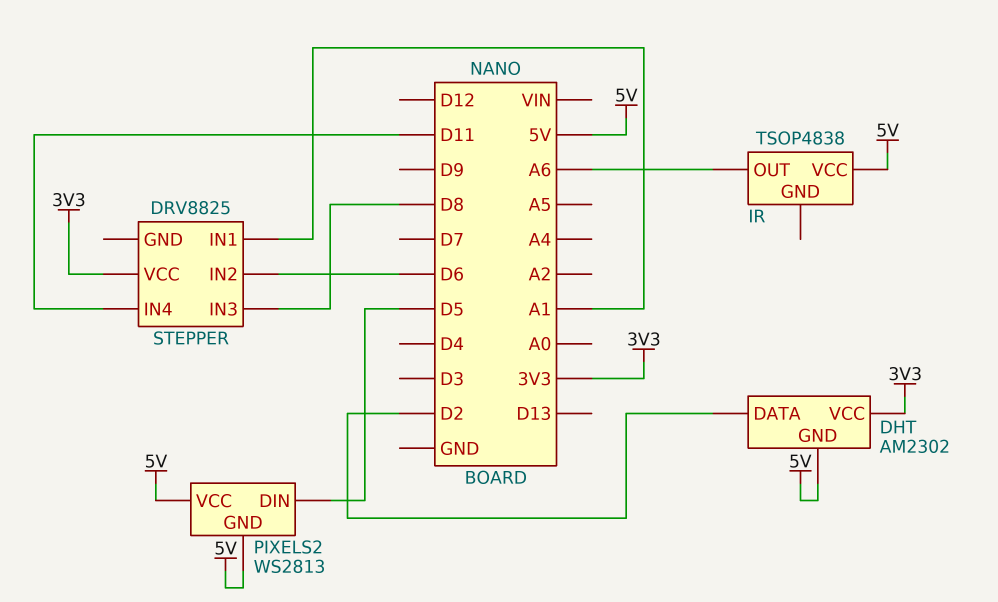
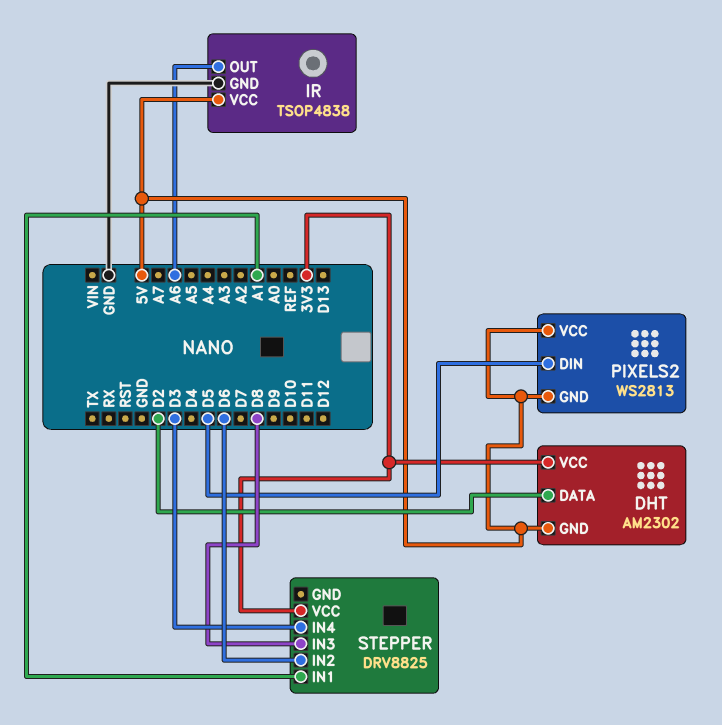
IR pin GND: none -> GND
STEPPER pin IN4: D11 -> D3

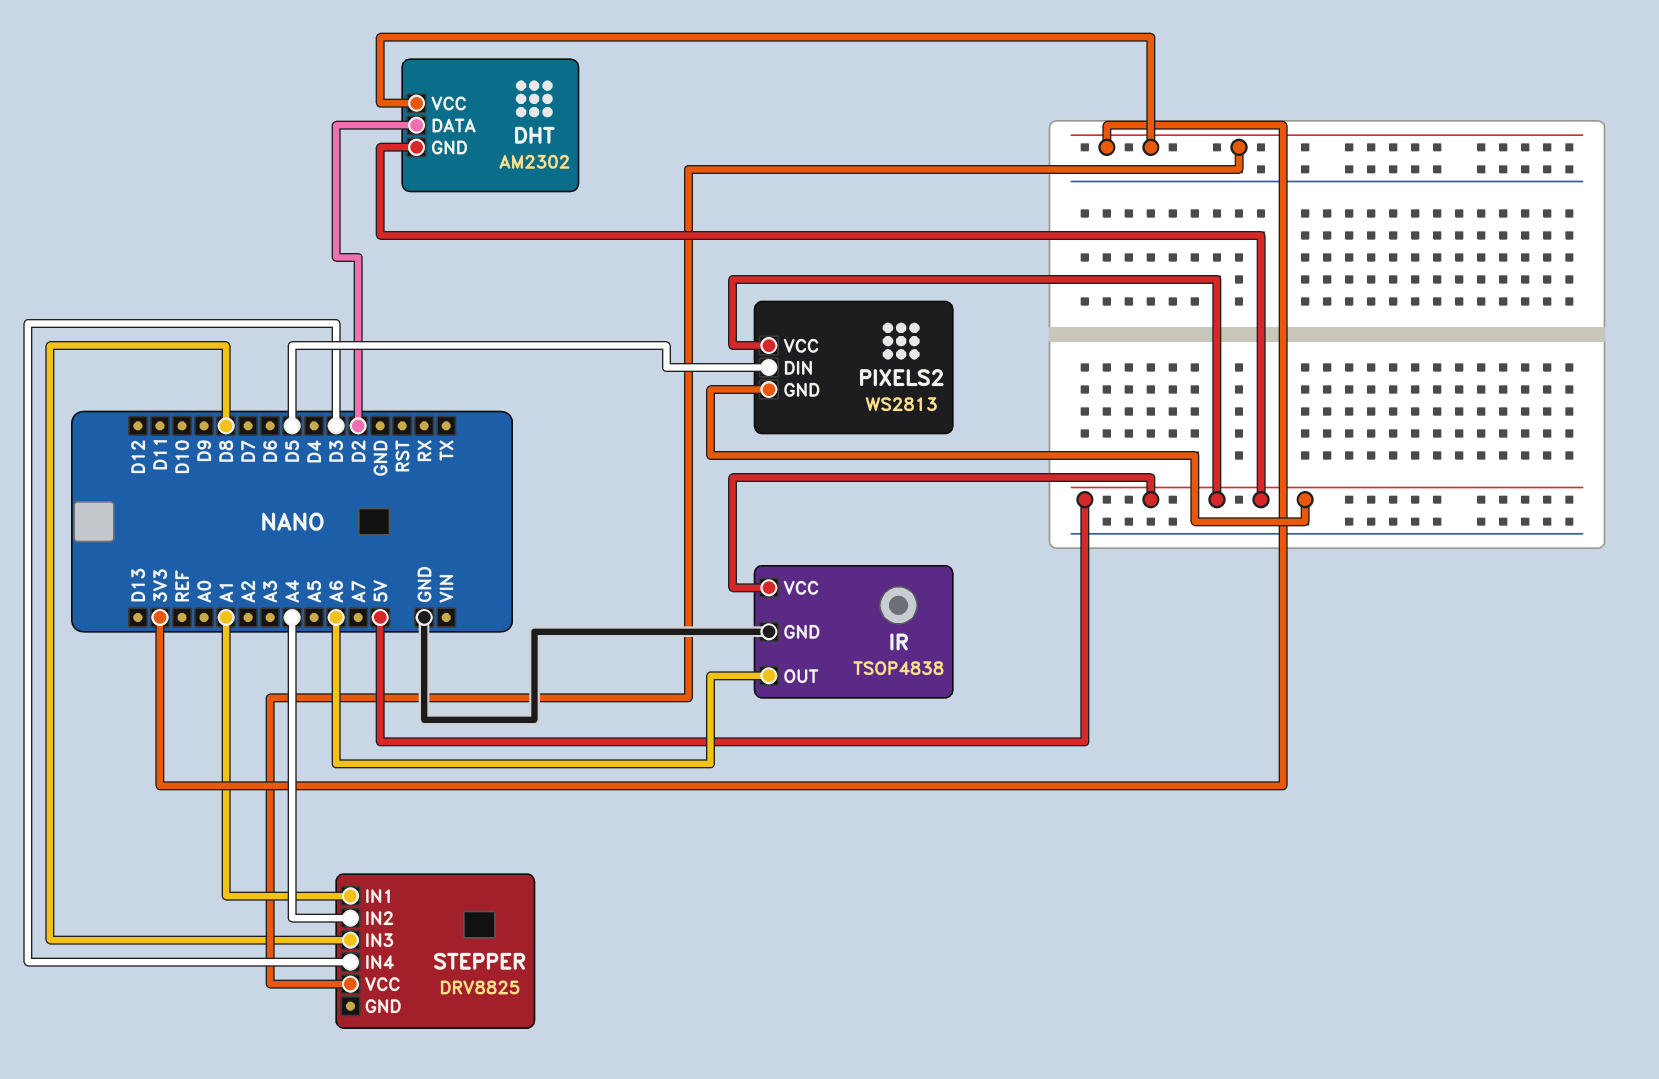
STEPPER pin IN2: D6 -> A4

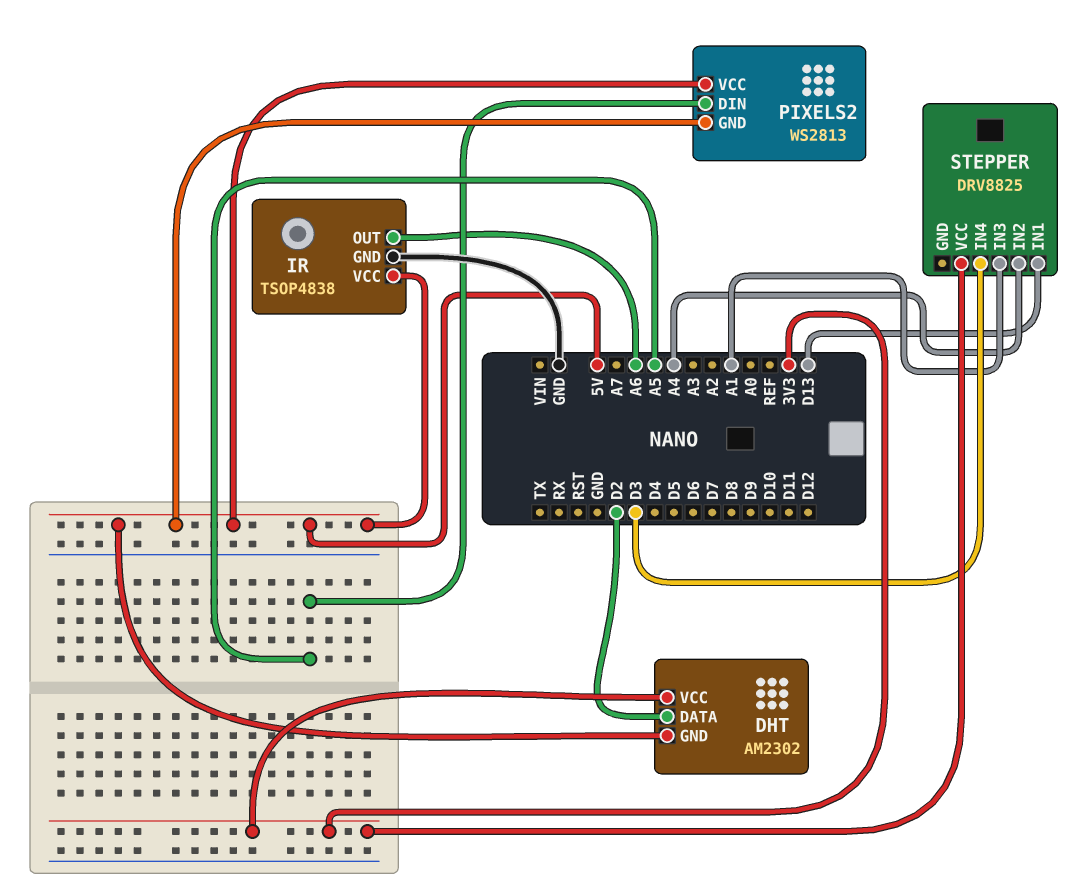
PIXELS2 pin DIN: D5 -> A5
STEPPER pin IN1: A1 -> D13
STEPPER pin IN3: D8 -> A1

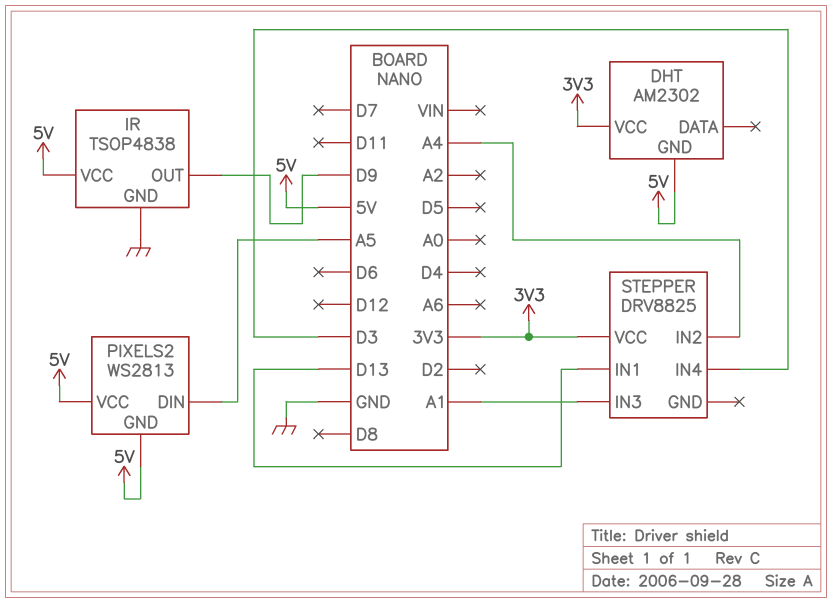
DHT pin DATA: D2 -> none
IR pin OUT: A6 -> D9

